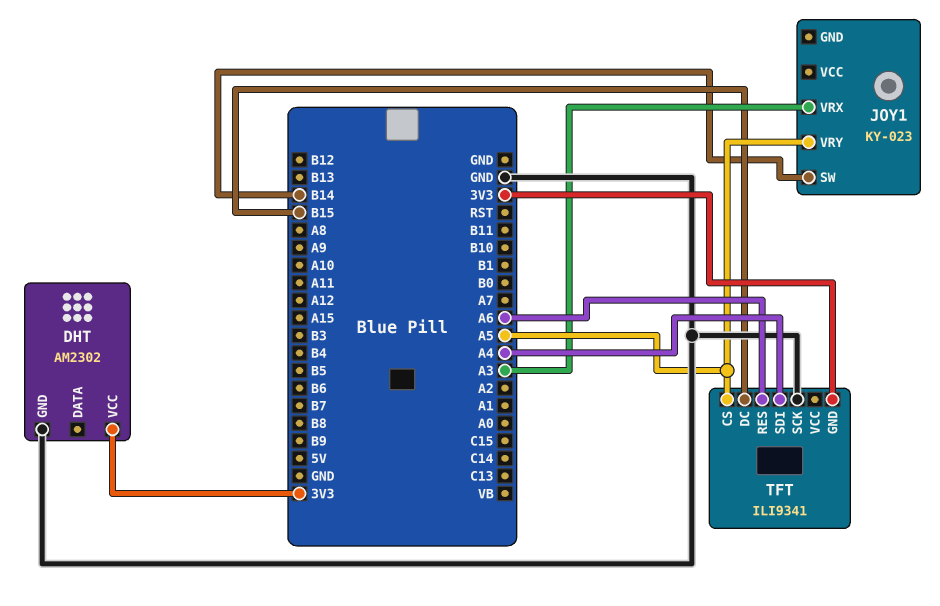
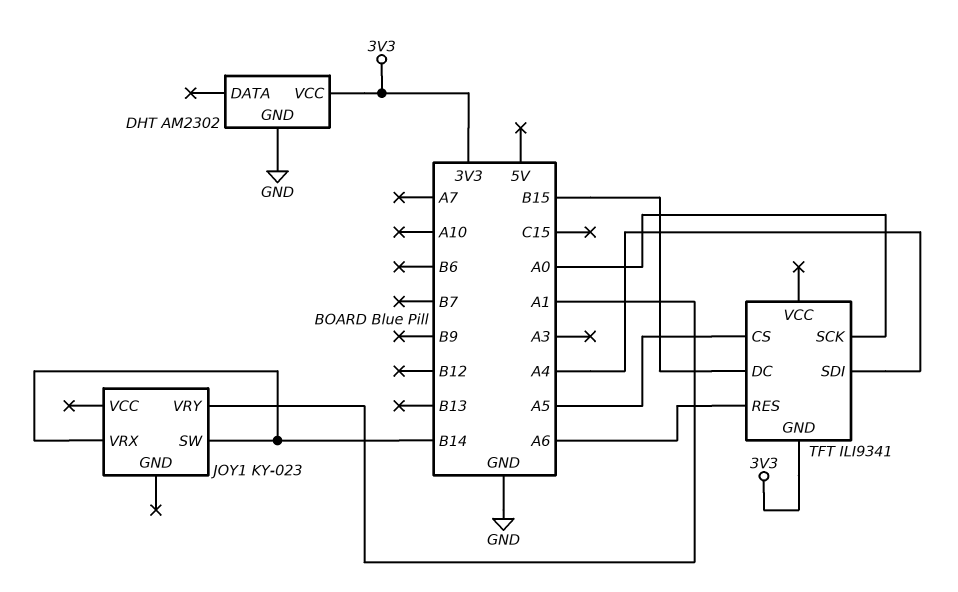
JOY1 pin VRX: A3 -> B14
JOY1 pin VRY: A5 -> A1
TFT pin SCK: GND -> A0

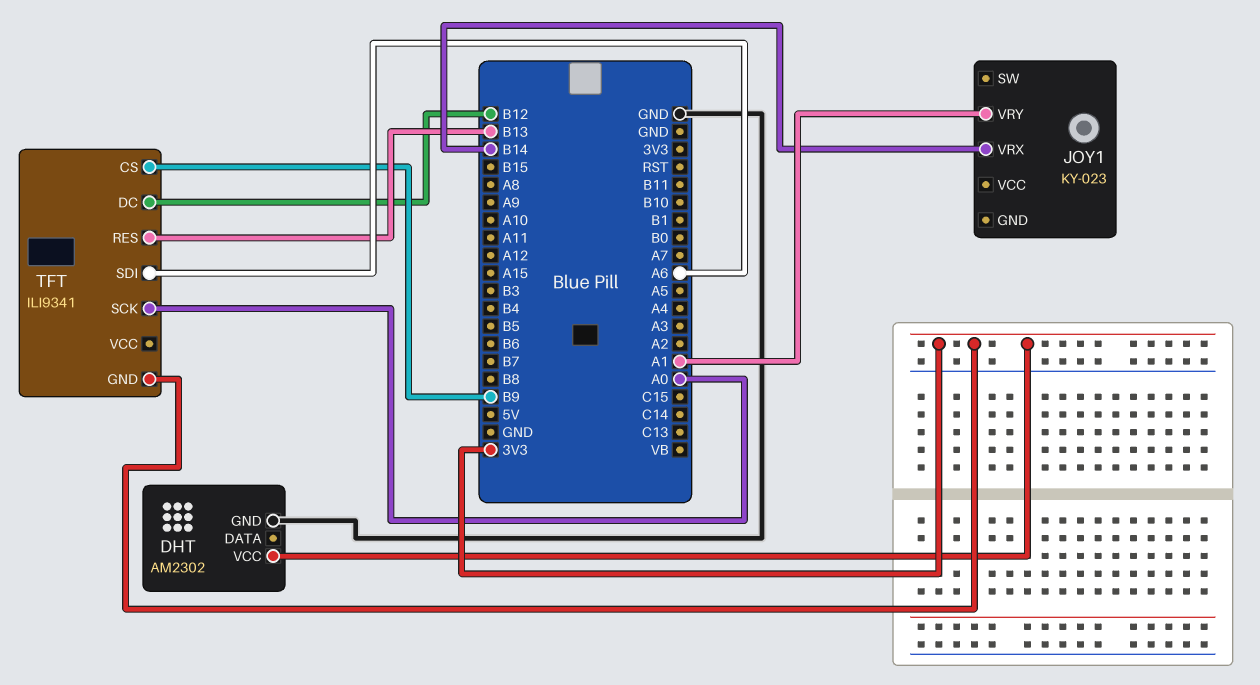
JOY1 pin SW: B14 -> none
TFT pin CS: A5 -> B9
TFT pin DC: B15 -> B12
TFT pin RES: A6 -> B13
TFT pin SDI: A4 -> A6

